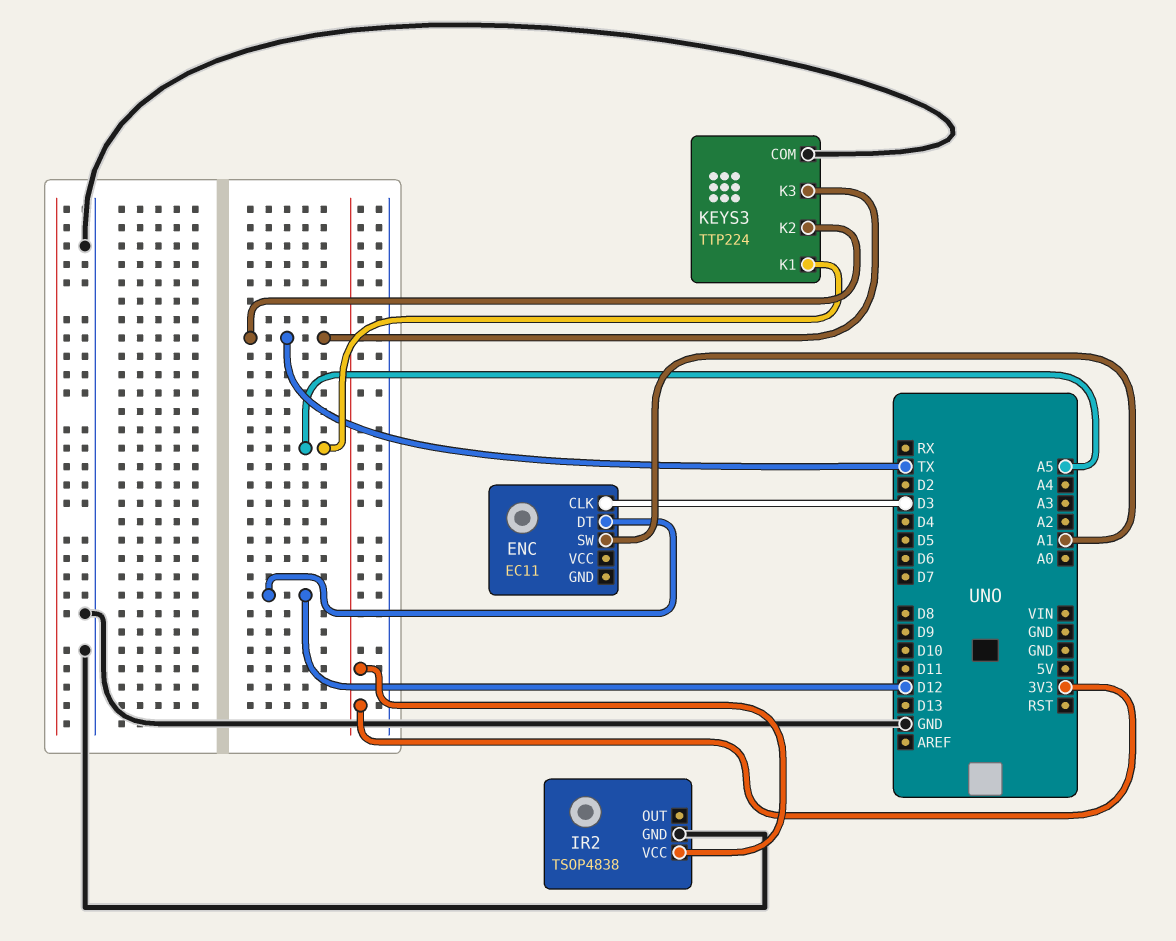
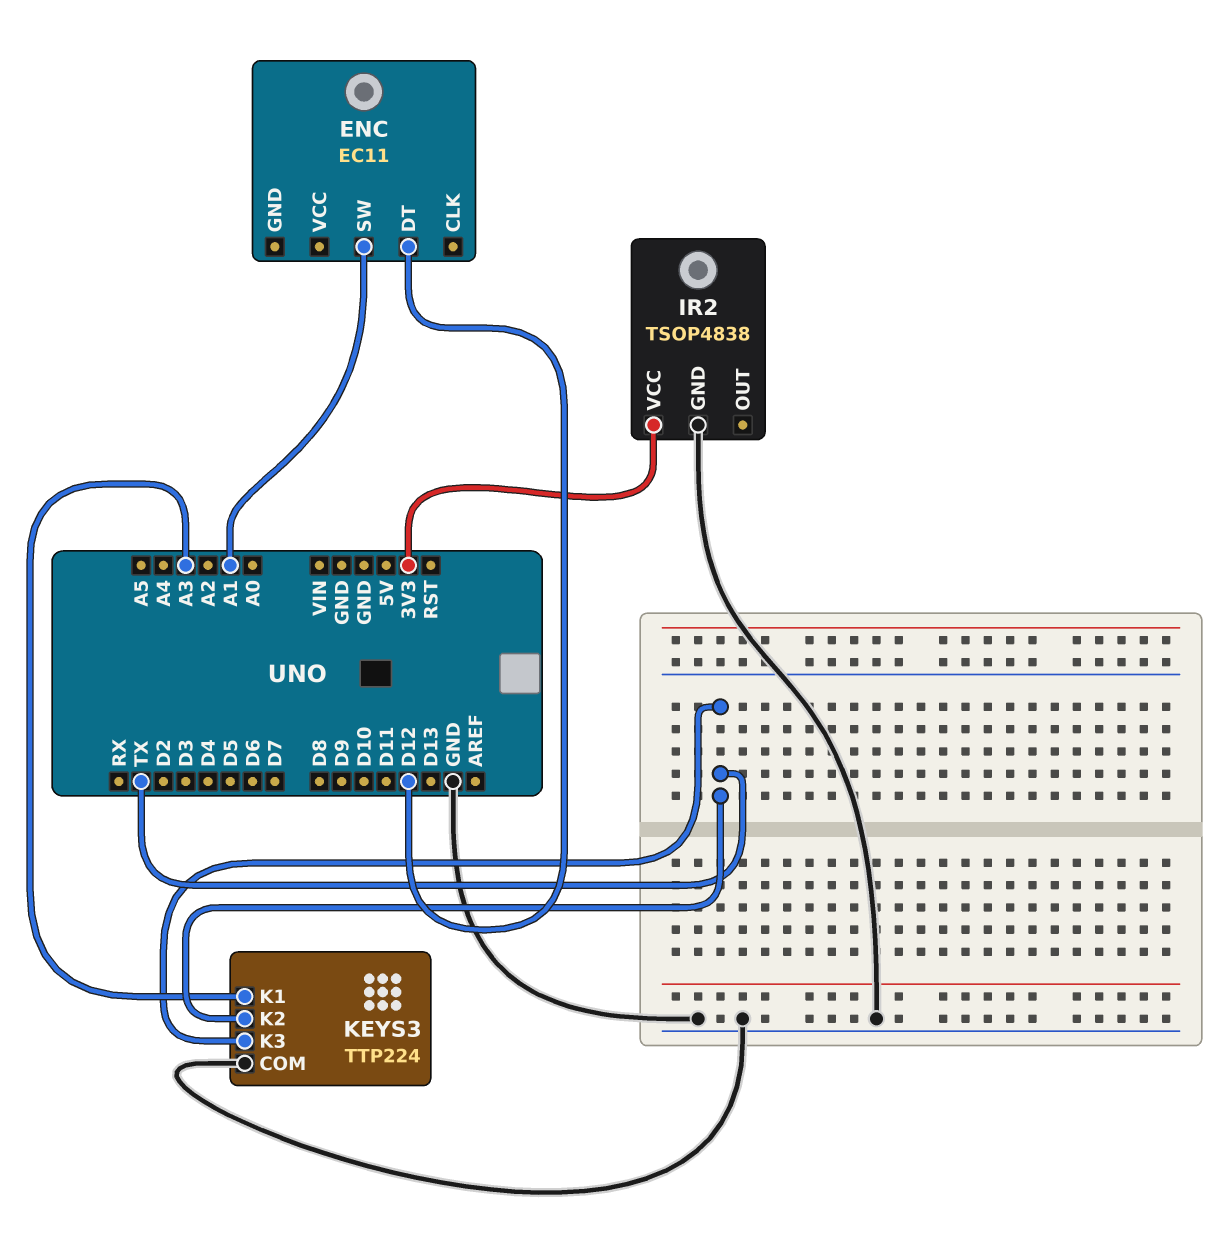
ENC pin CLK: D3 -> none
KEYS3 pin K1: A5 -> A3

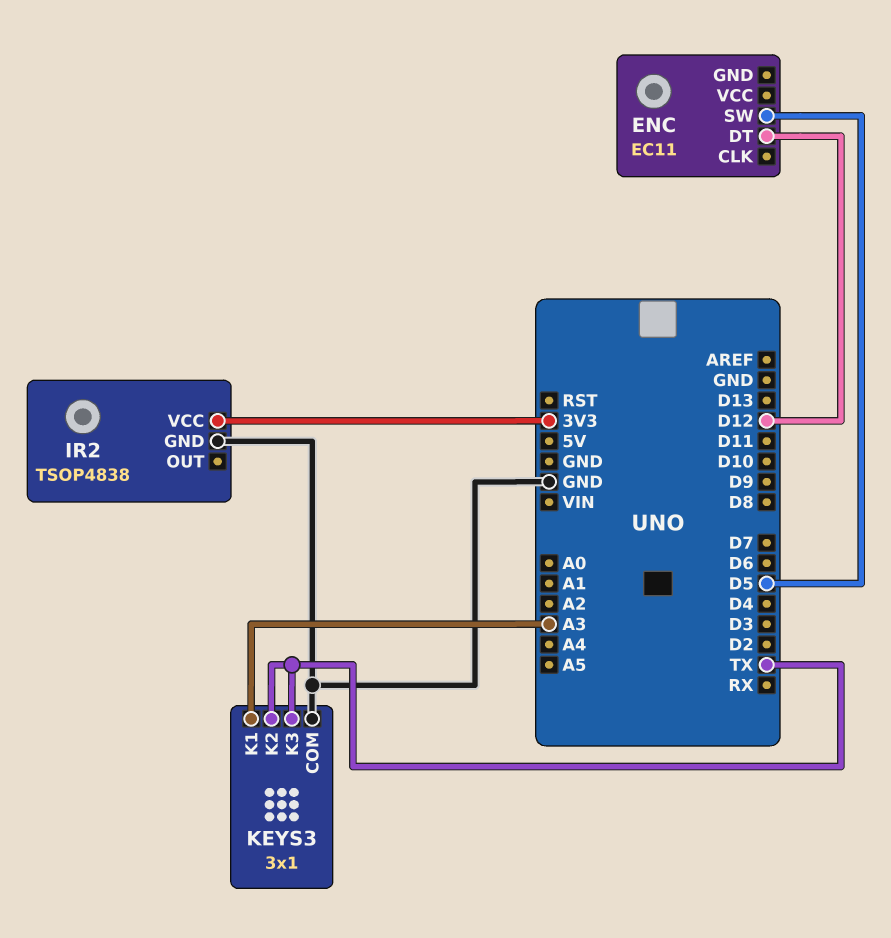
ENC pin SW: A1 -> D5
KEYS3: TTP224 -> 3x1

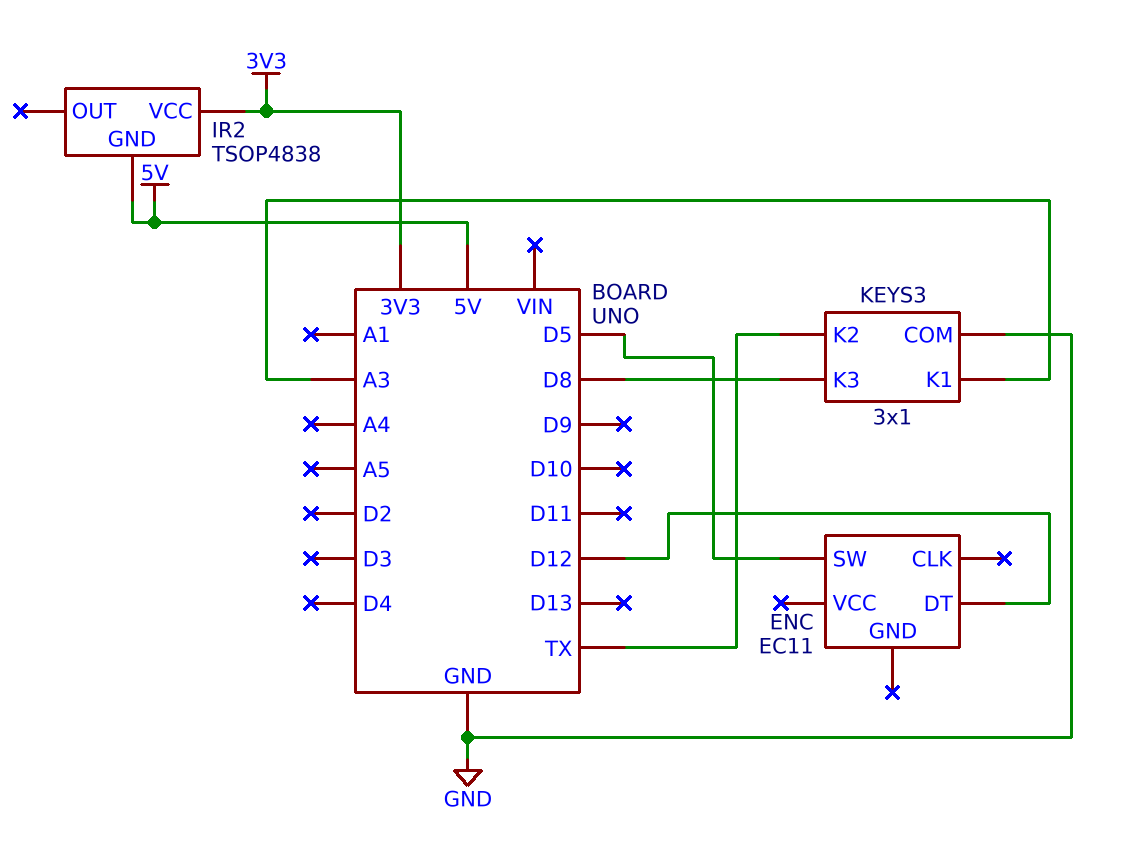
IR2 pin GND: GND -> 5V
KEYS3 pin K3: TX -> D8

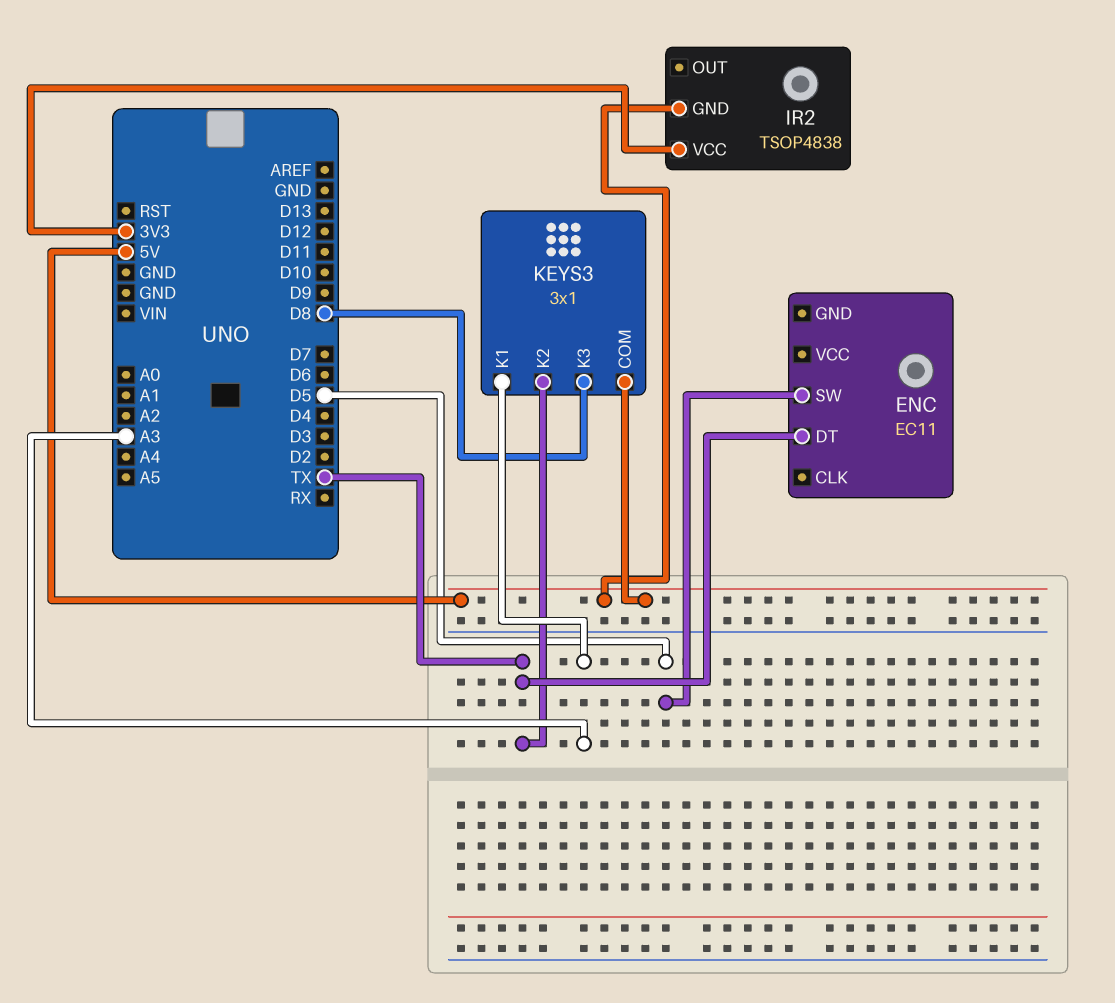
ENC pin DT: D12 -> TX
KEYS3 pin COM: GND -> 5V

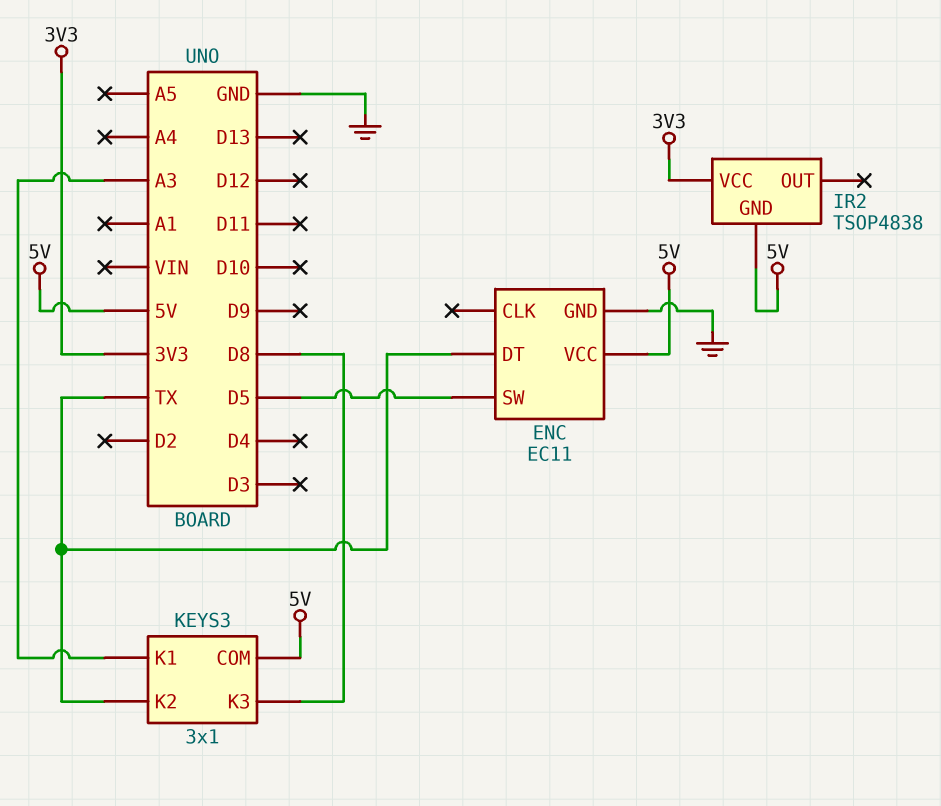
ENC pin GND: none -> GND
ENC pin VCC: none -> 5V

